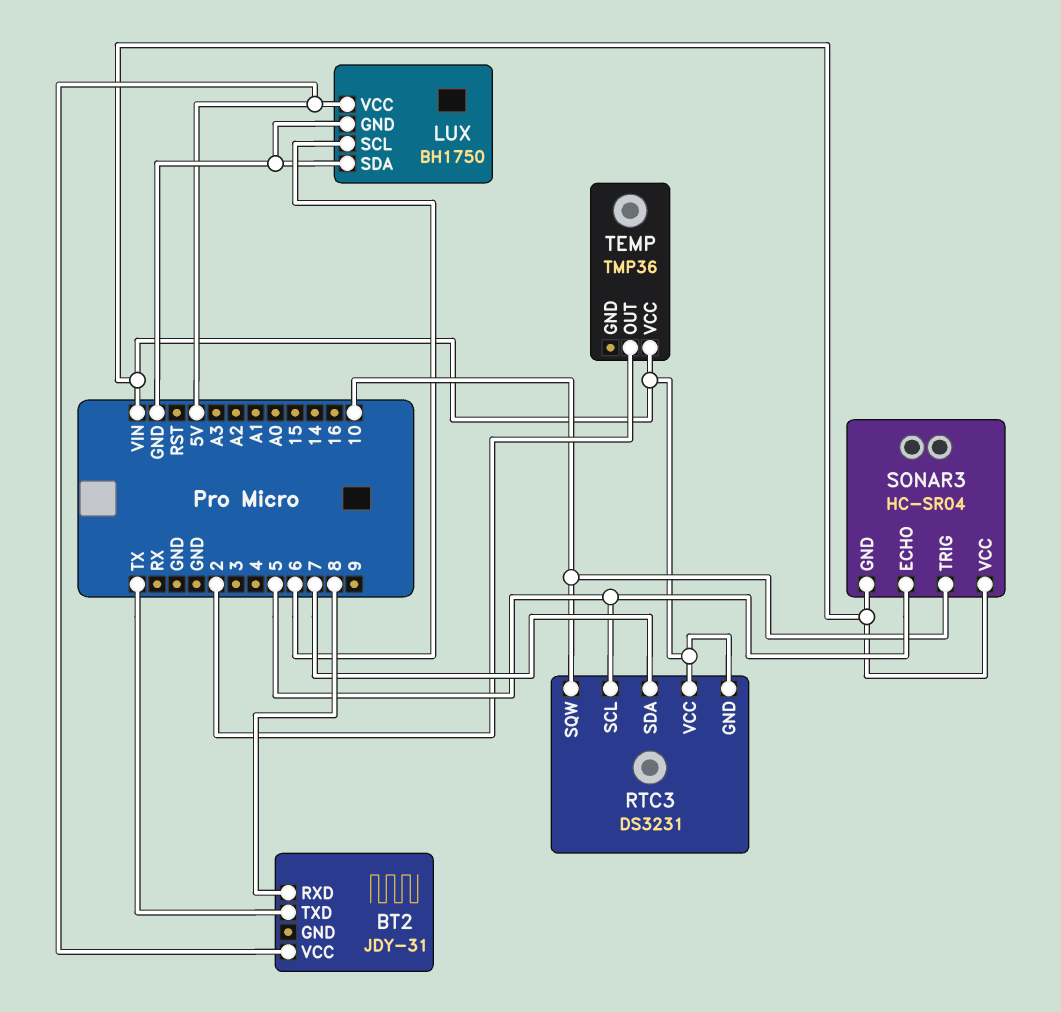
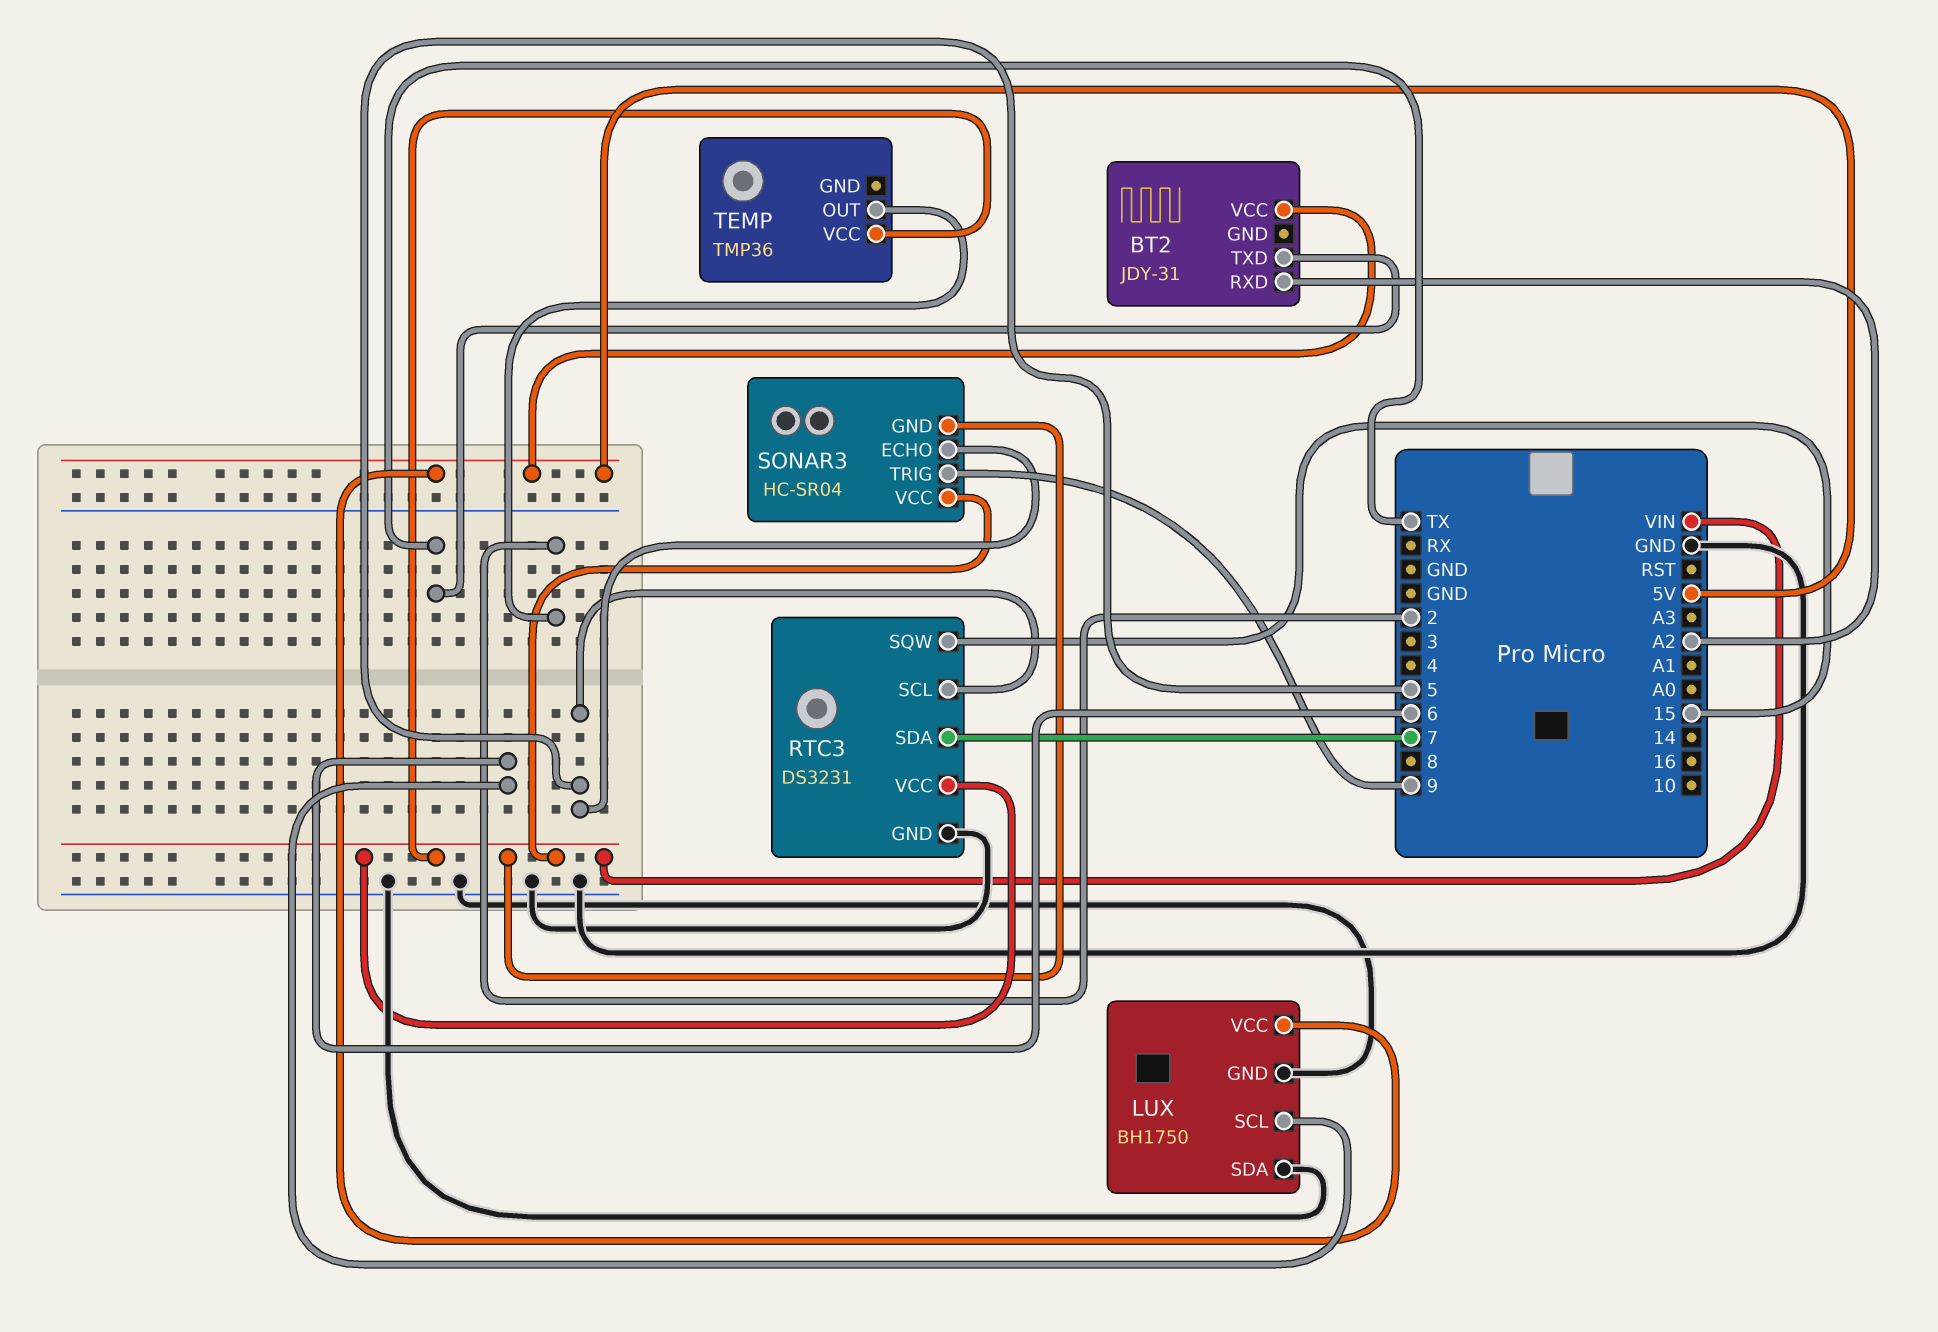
BT2 pin RXD: 8 -> A2
RTC3 pin GND: VIN -> GND
RTC3 pin SQW: 10 -> 15
SONAR3 pin TRIG: 10 -> 9

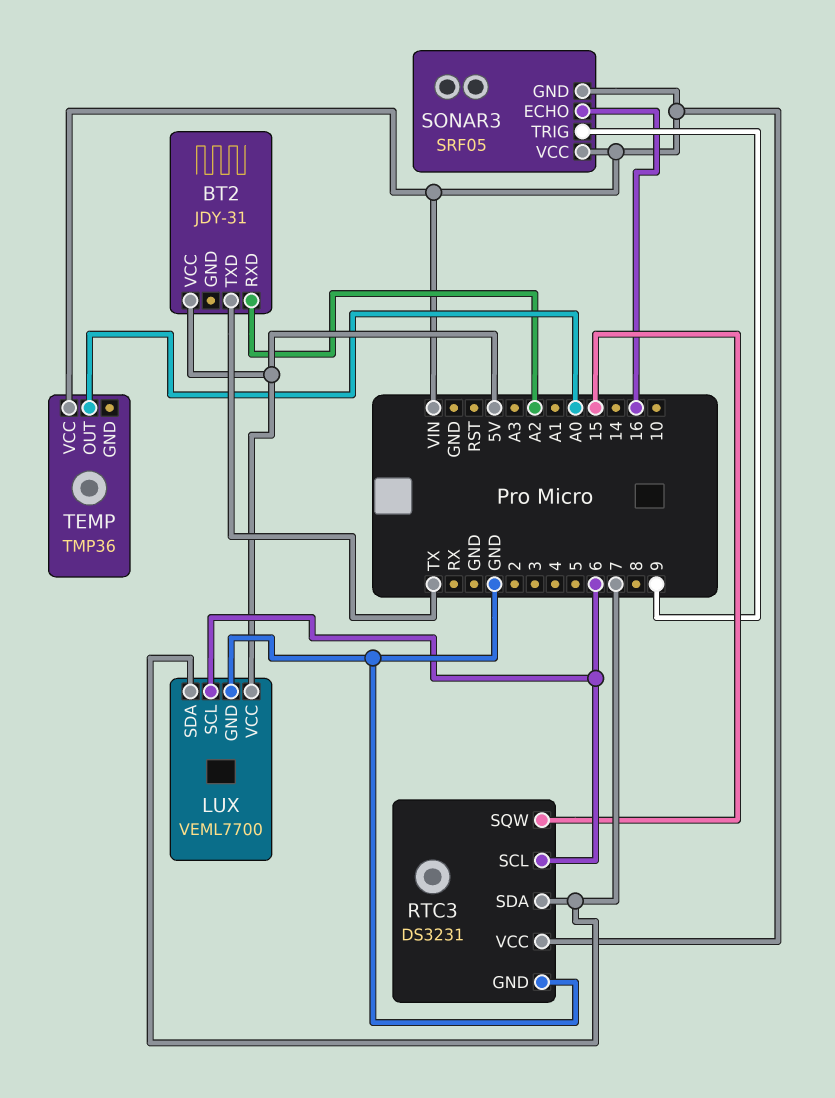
LUX: BH1750 -> VEML7700
LUX pin SDA: GND -> 7
RTC3 pin SCL: 5 -> 6
SONAR3: HC-SR04 -> SRF05
SONAR3 pin ECHO: 5 -> 16
TEMP pin OUT: 2 -> A0

